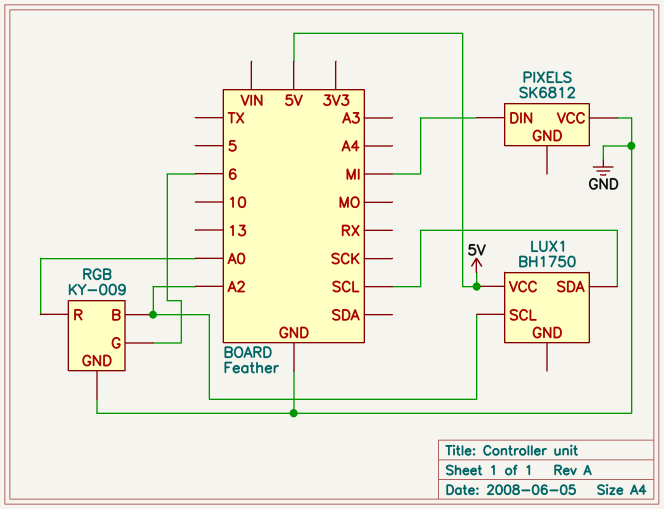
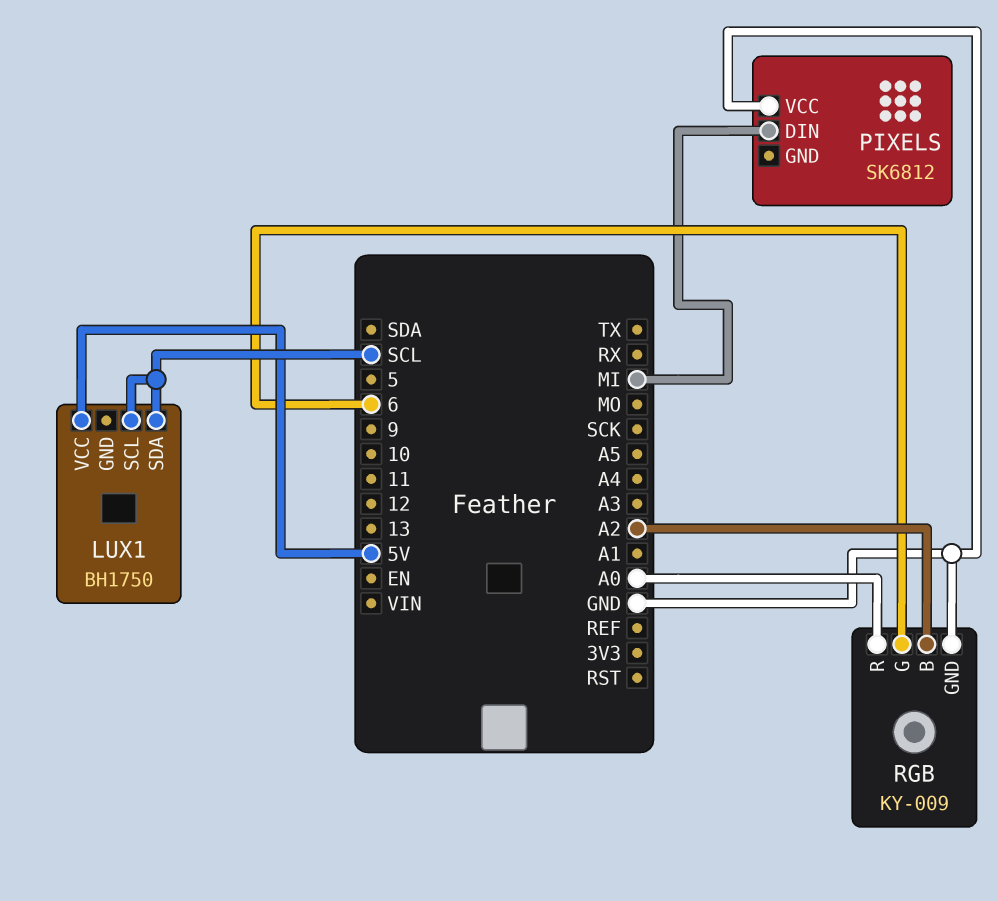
LUX1 pin SCL: A2 -> SCL

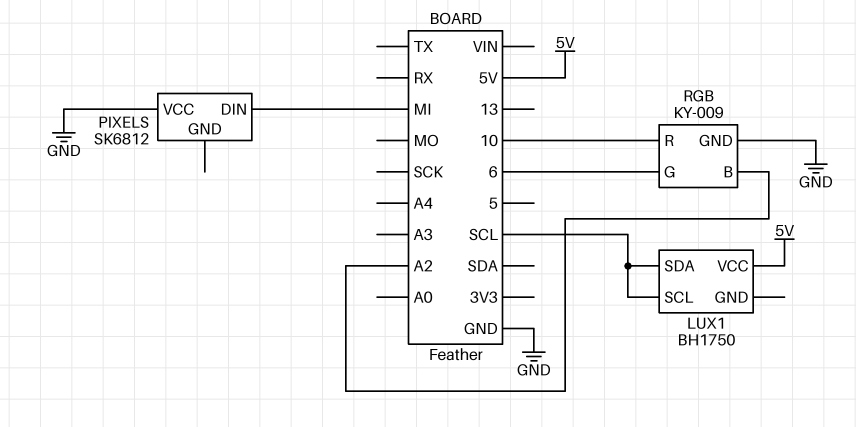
RGB pin R: A0 -> 10

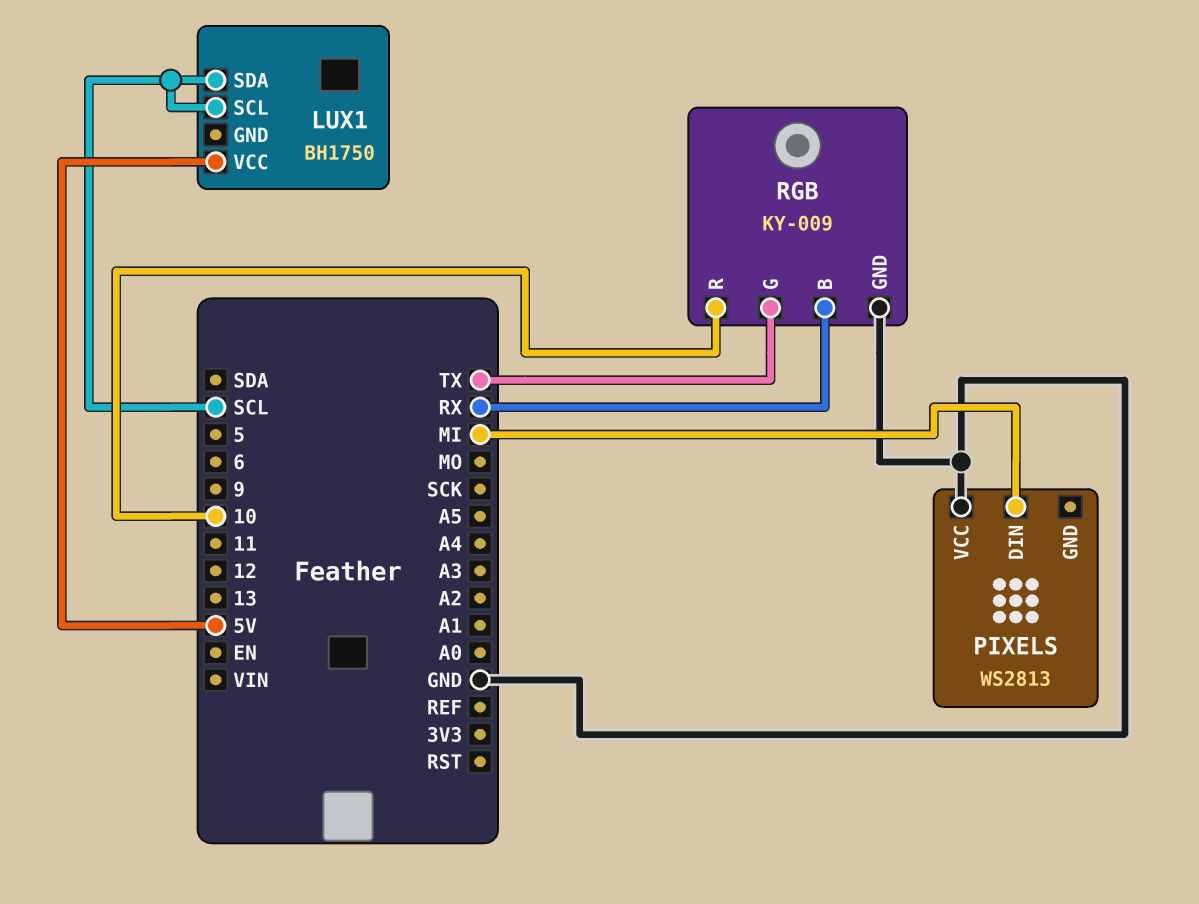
PIXELS: SK6812 -> WS2813
RGB pin B: A2 -> RX
RGB pin G: 6 -> TX

